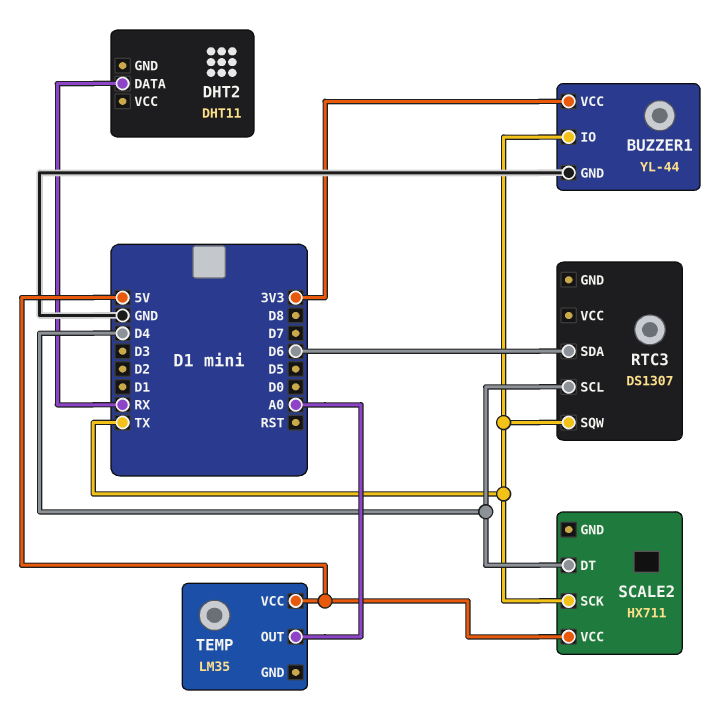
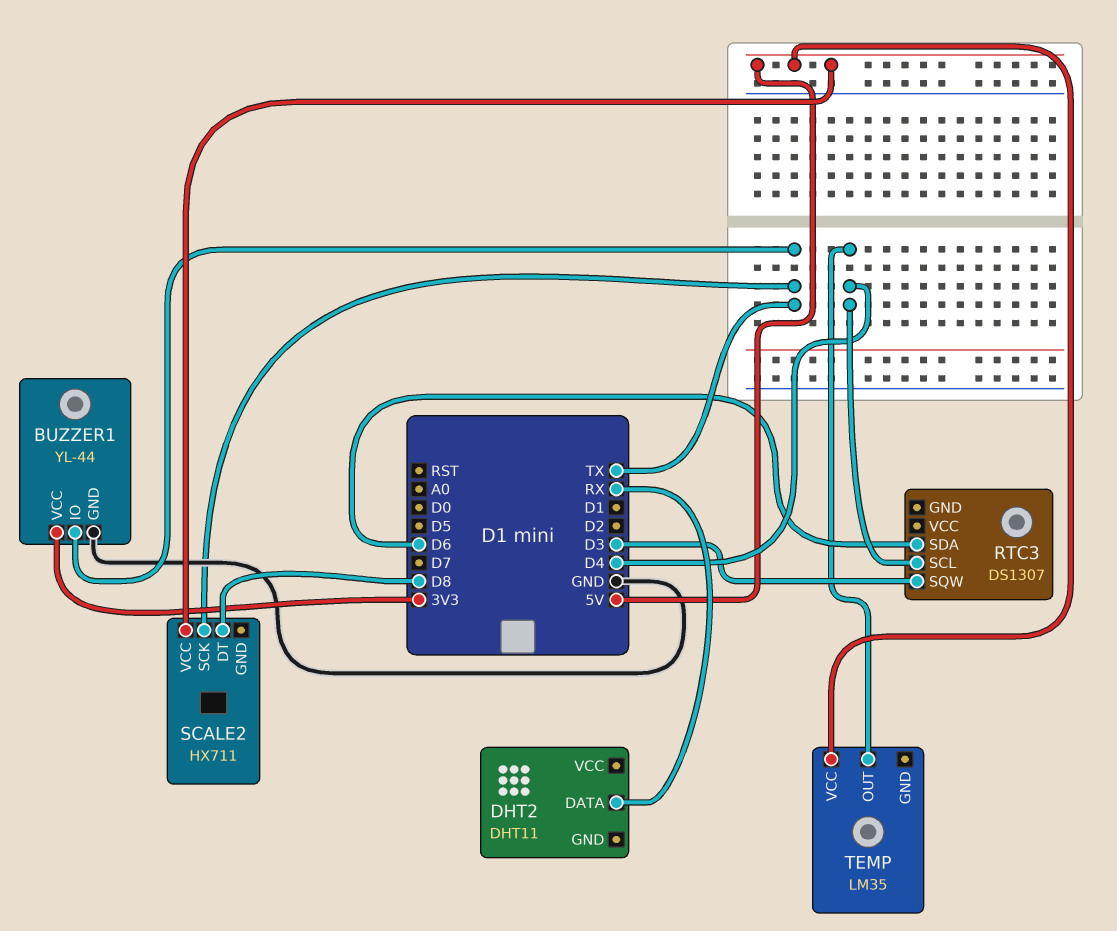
RTC3 pin SQW: TX -> D3
SCALE2 pin DT: D4 -> D8
TEMP pin OUT: A0 -> D4

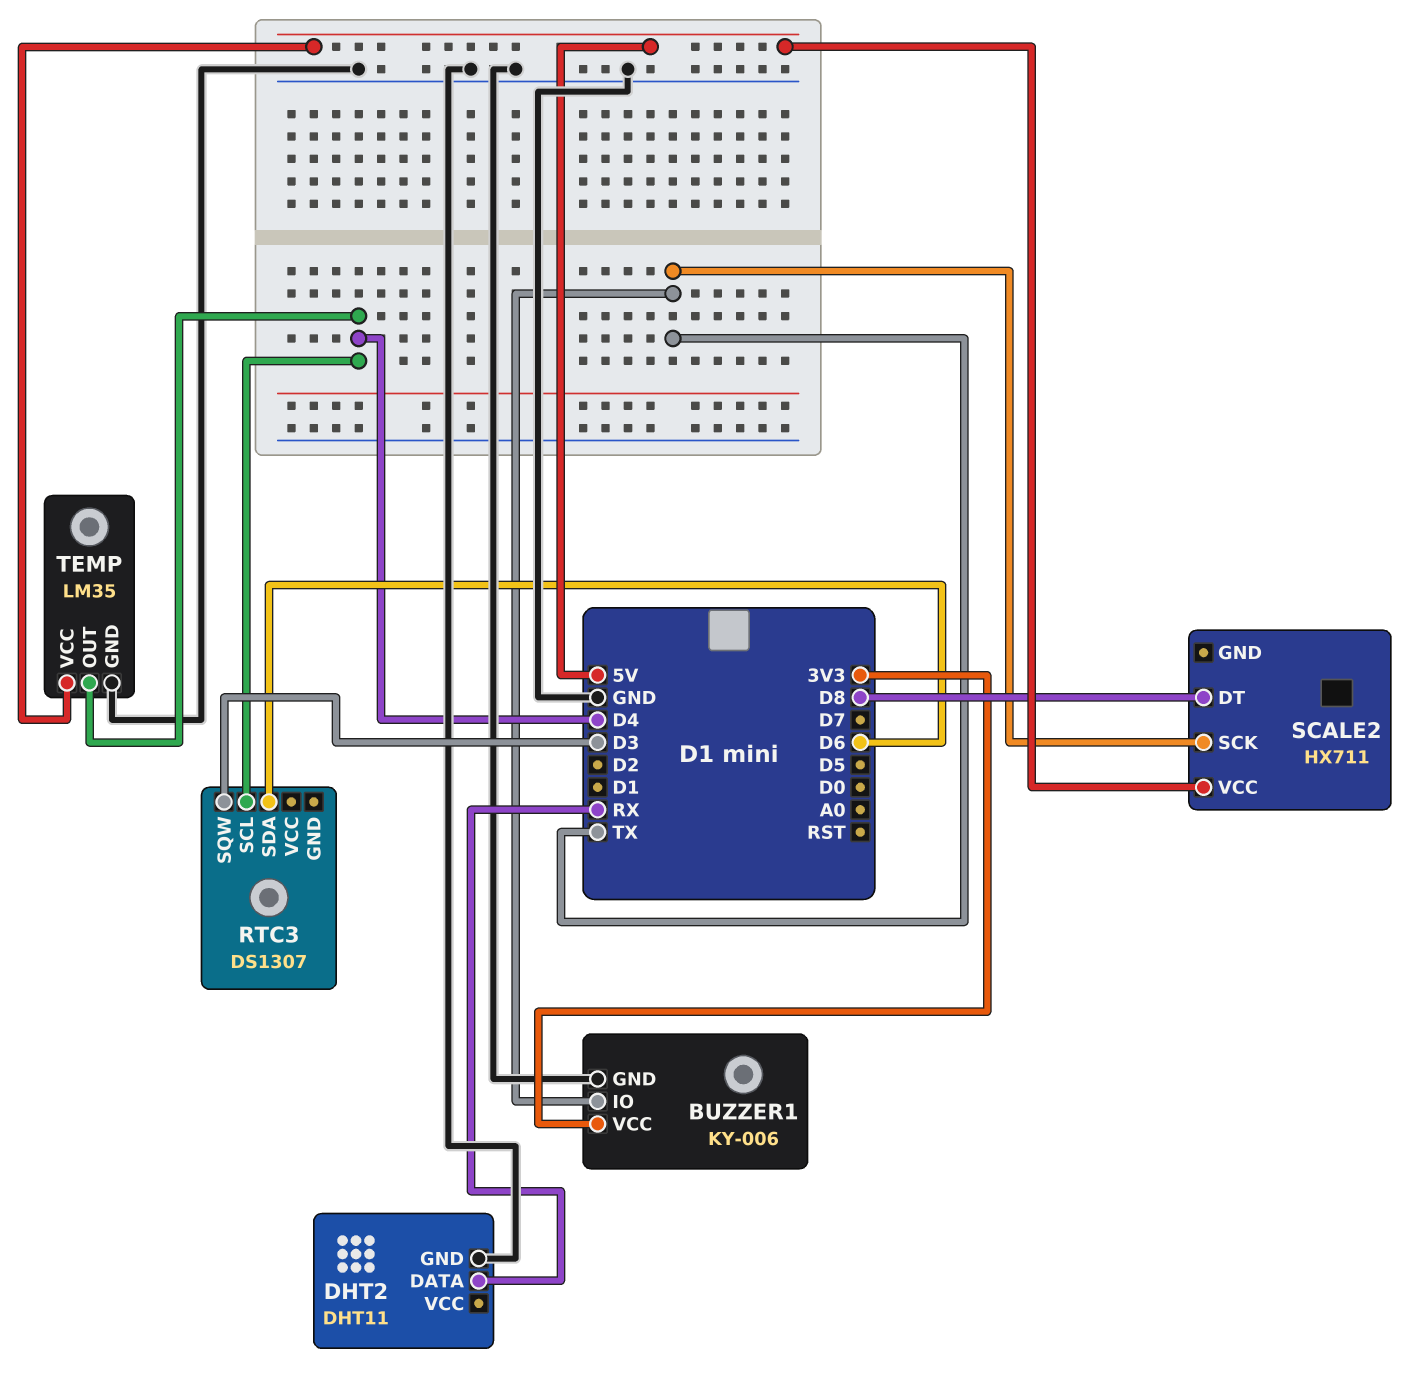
BUZZER1: YL-44 -> KY-006
DHT2 pin GND: none -> GND
TEMP pin GND: none -> GND

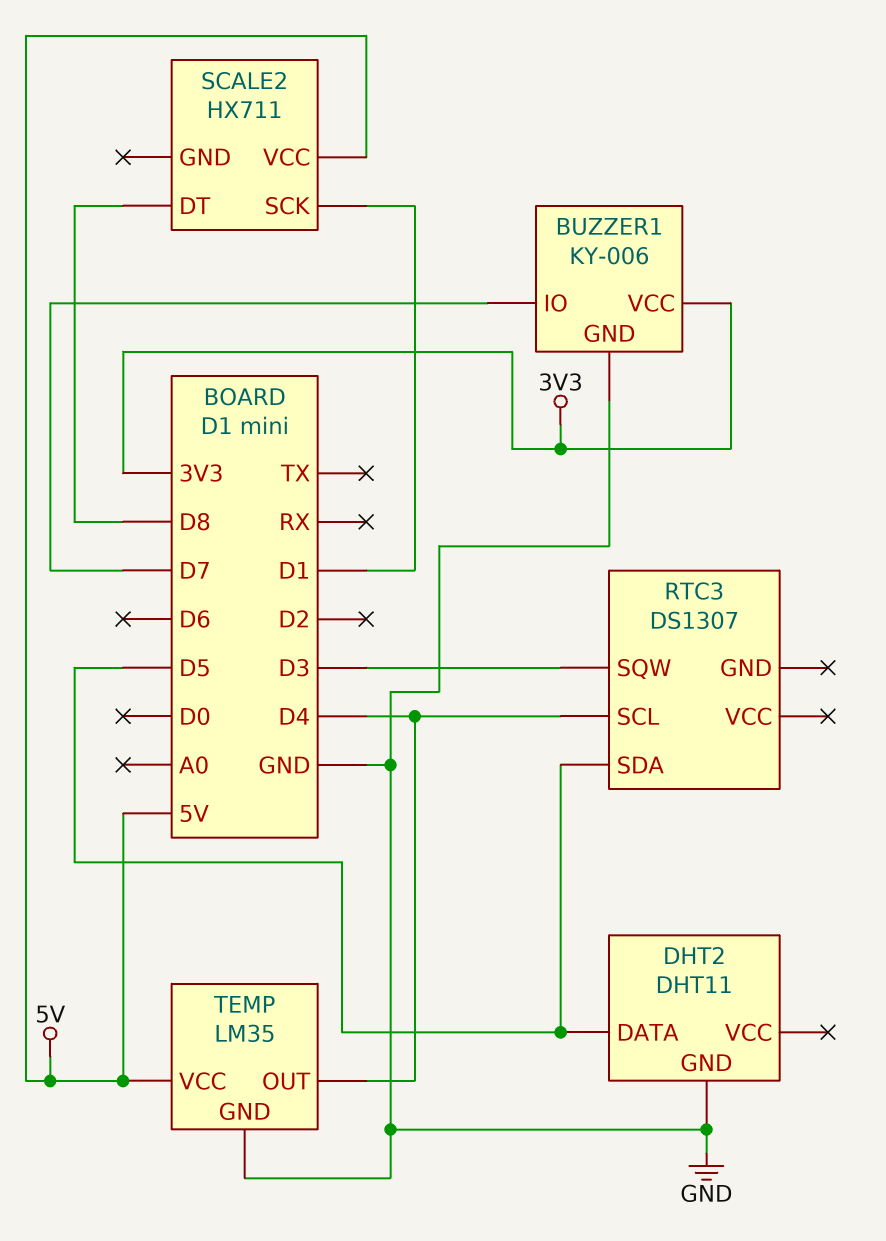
BUZZER1 pin IO: TX -> D7
DHT2 pin DATA: RX -> D5
RTC3 pin SDA: D6 -> D5
SCALE2 pin SCK: TX -> D1

